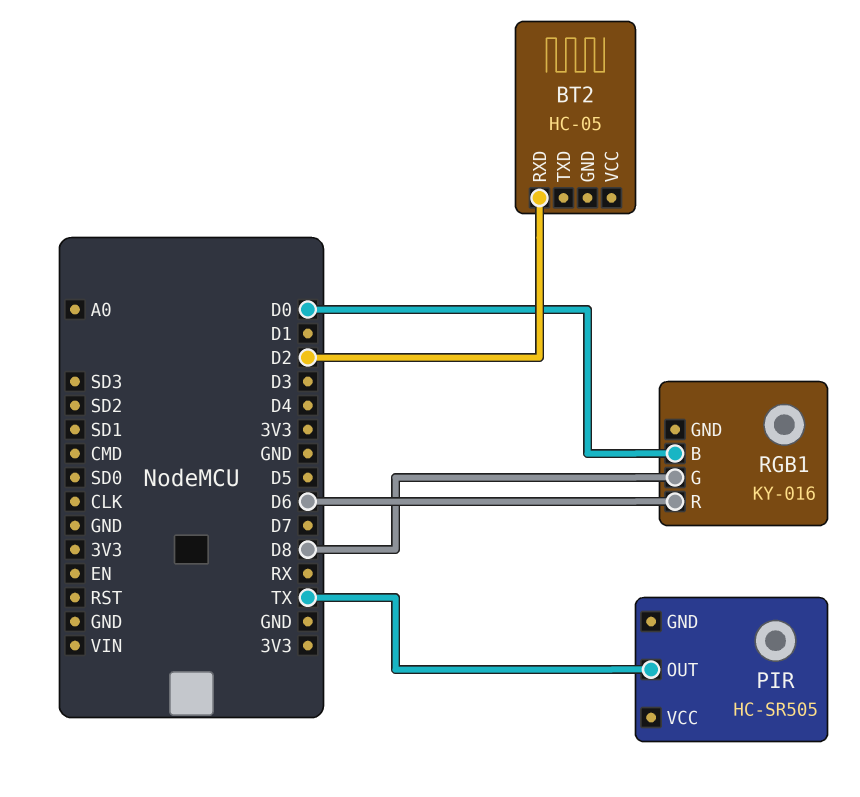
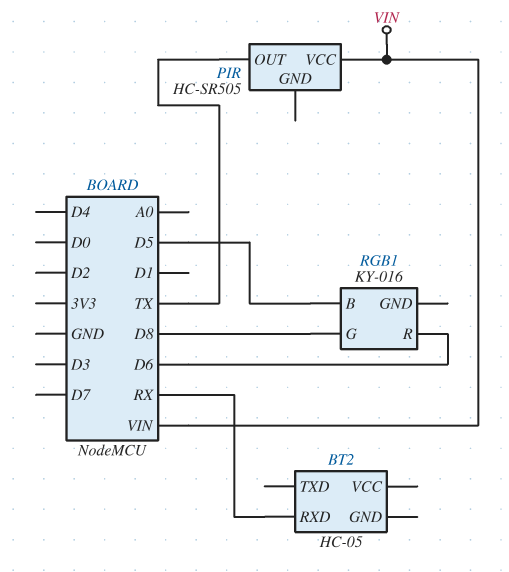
BT2 pin RXD: D2 -> RX
PIR pin VCC: none -> VIN
RGB1 pin B: D0 -> D5

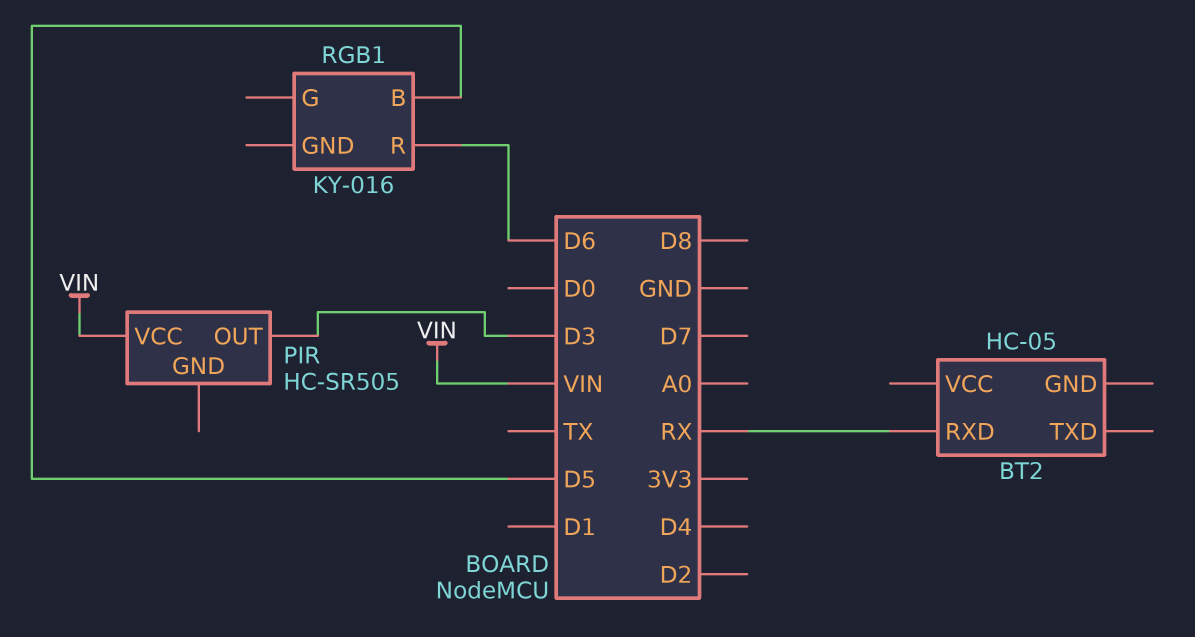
PIR pin OUT: TX -> D3
RGB1 pin G: D8 -> none

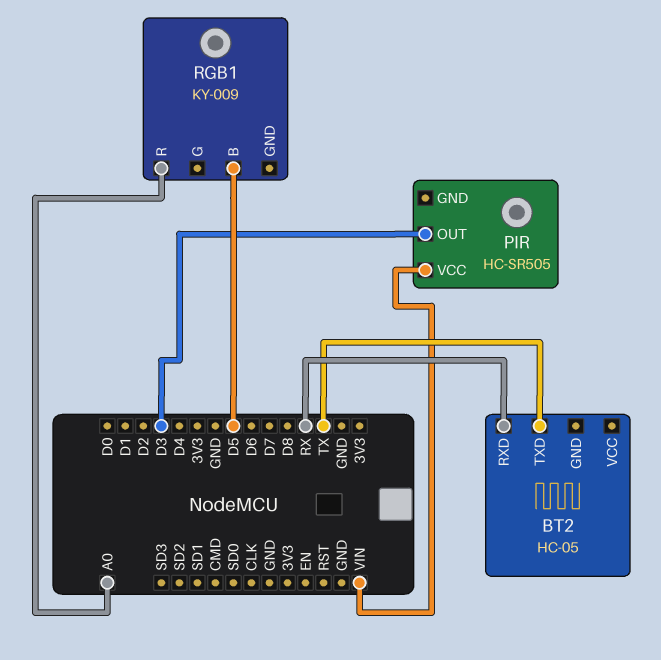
BT2 pin TXD: none -> TX
RGB1: KY-016 -> KY-009
RGB1 pin R: D6 -> A0

